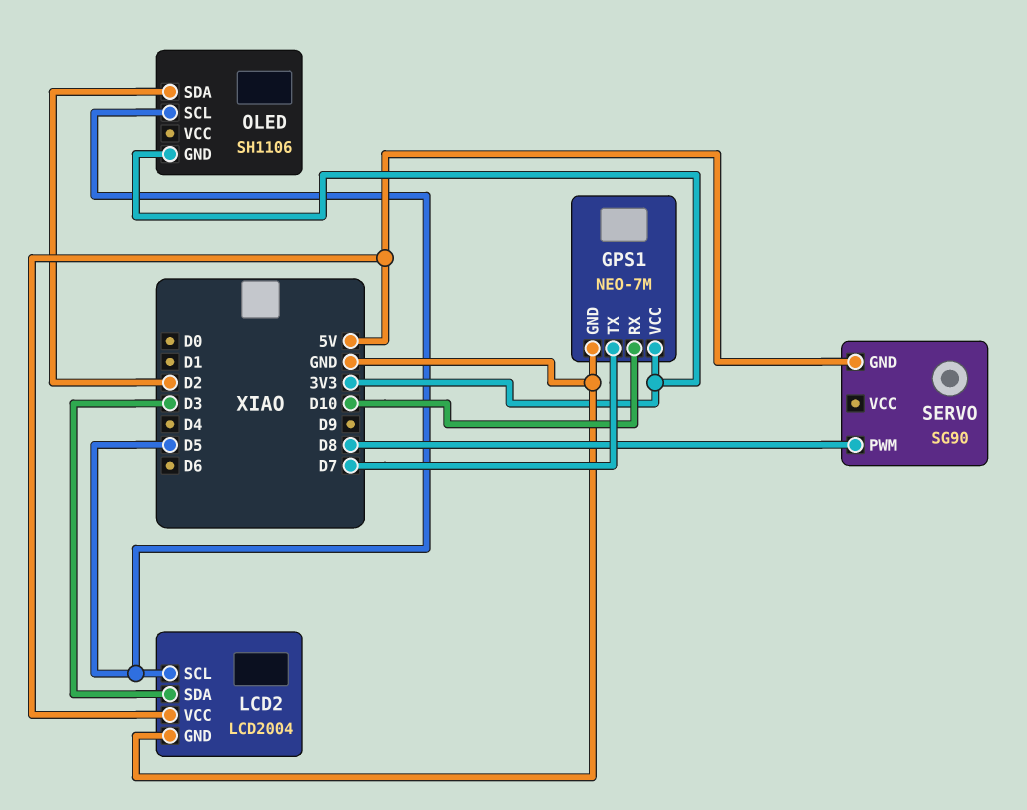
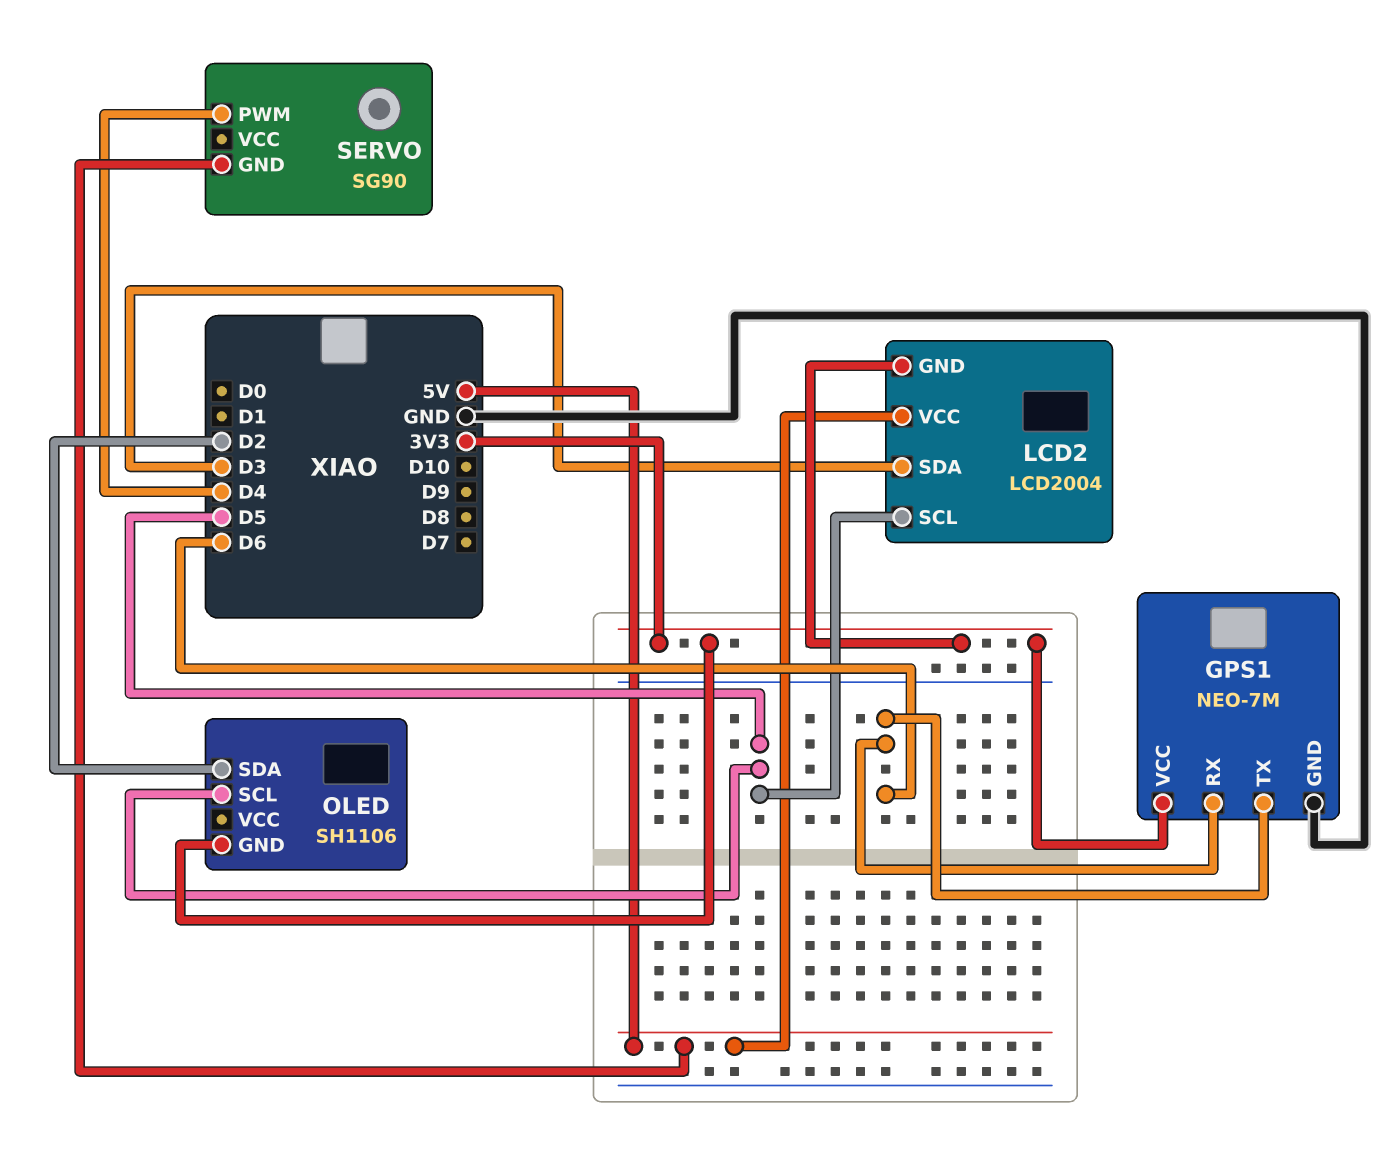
GPS1 pin RX: D10 -> D6
GPS1 pin TX: D7 -> D6
LCD2 pin GND: GND -> 3V3
SERVO pin PWM: D8 -> D4

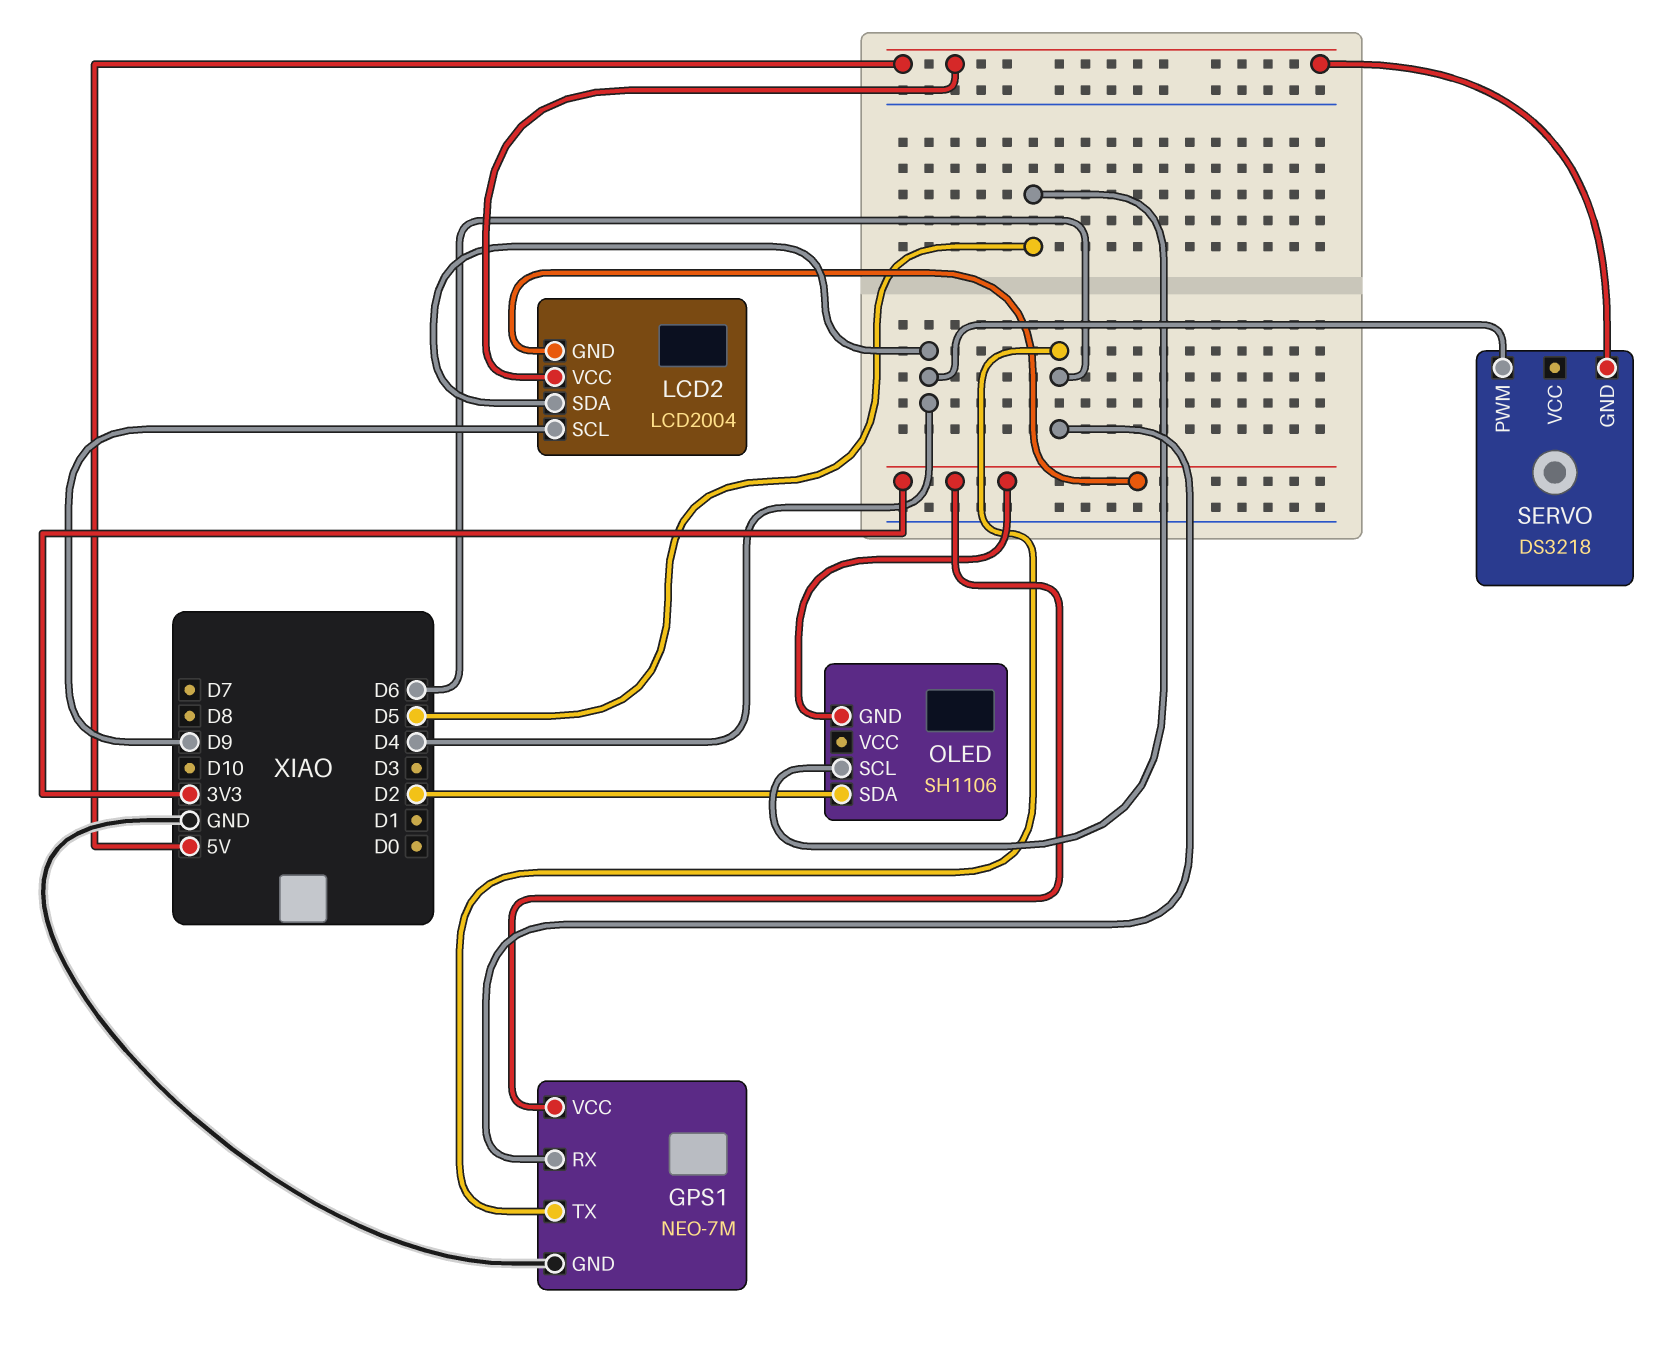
LCD2 pin SCL: D5 -> D9
LCD2 pin SDA: D3 -> D4
SERVO: SG90 -> DS3218

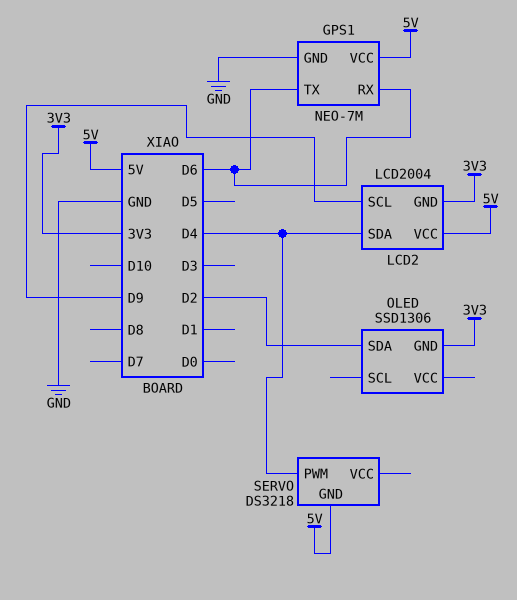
GPS1 pin VCC: 3V3 -> 5V
OLED: SH1106 -> SSD1306
OLED pin SCL: D5 -> none

